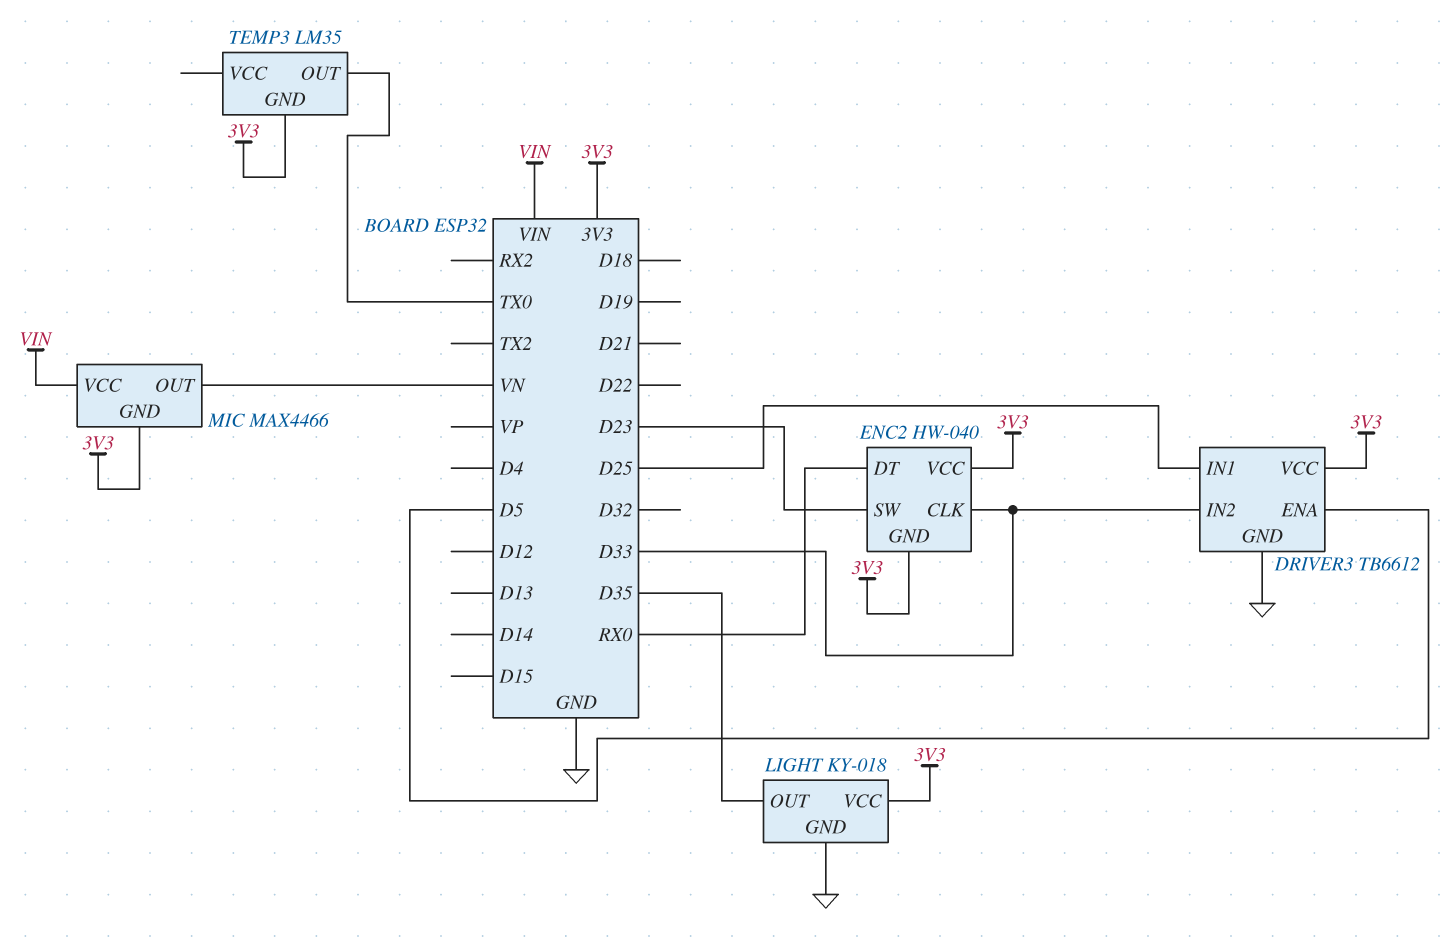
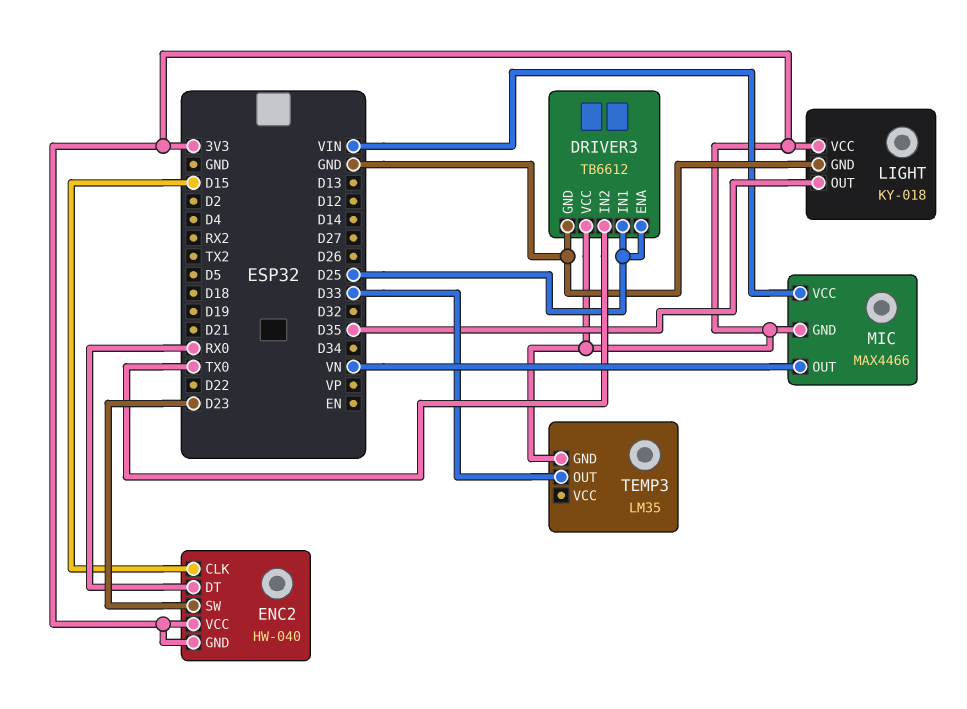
DRIVER3 pin ENA: D5 -> D25
DRIVER3 pin IN2: D33 -> TX0
ENC2 pin CLK: D33 -> D15
TEMP3 pin OUT: TX0 -> D33

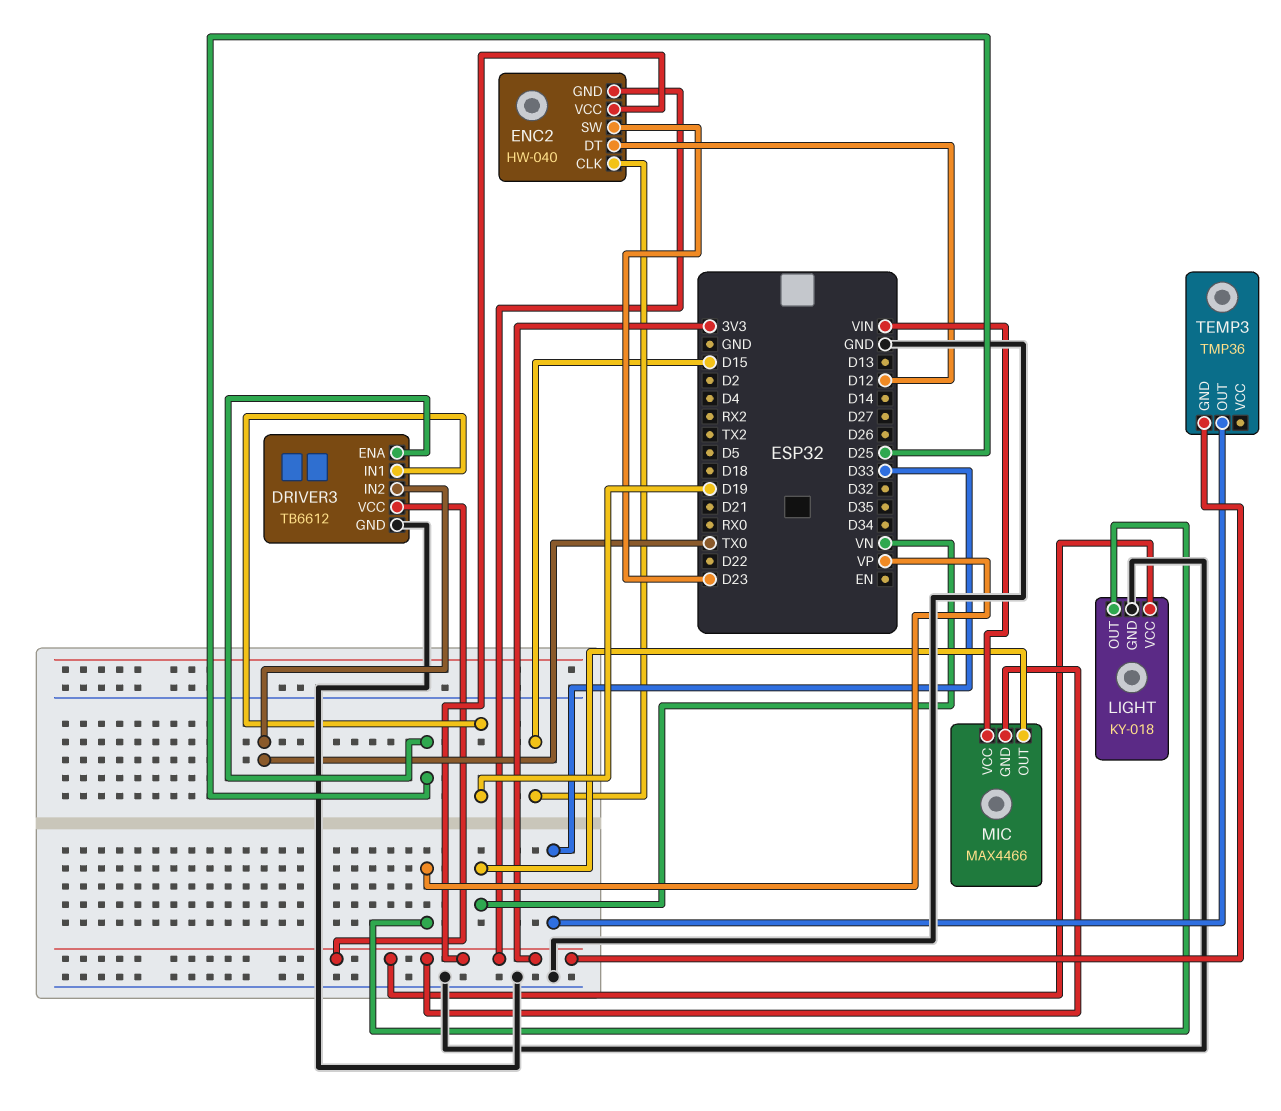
DRIVER3 pin IN1: D25 -> D19
ENC2 pin DT: RX0 -> D12
LIGHT pin OUT: D35 -> VP
TEMP3: LM35 -> TMP36

